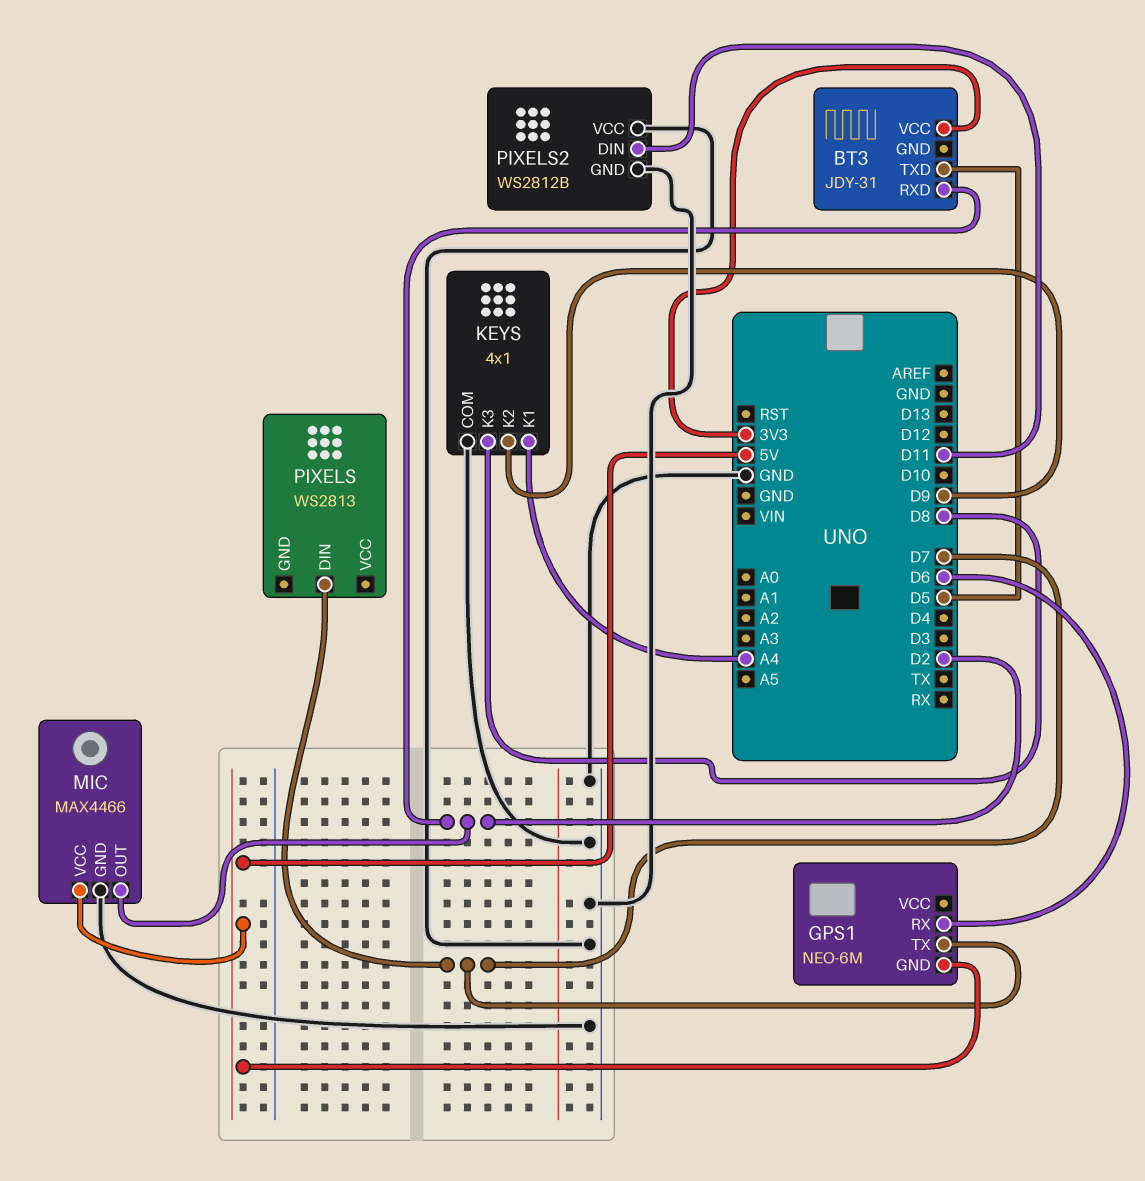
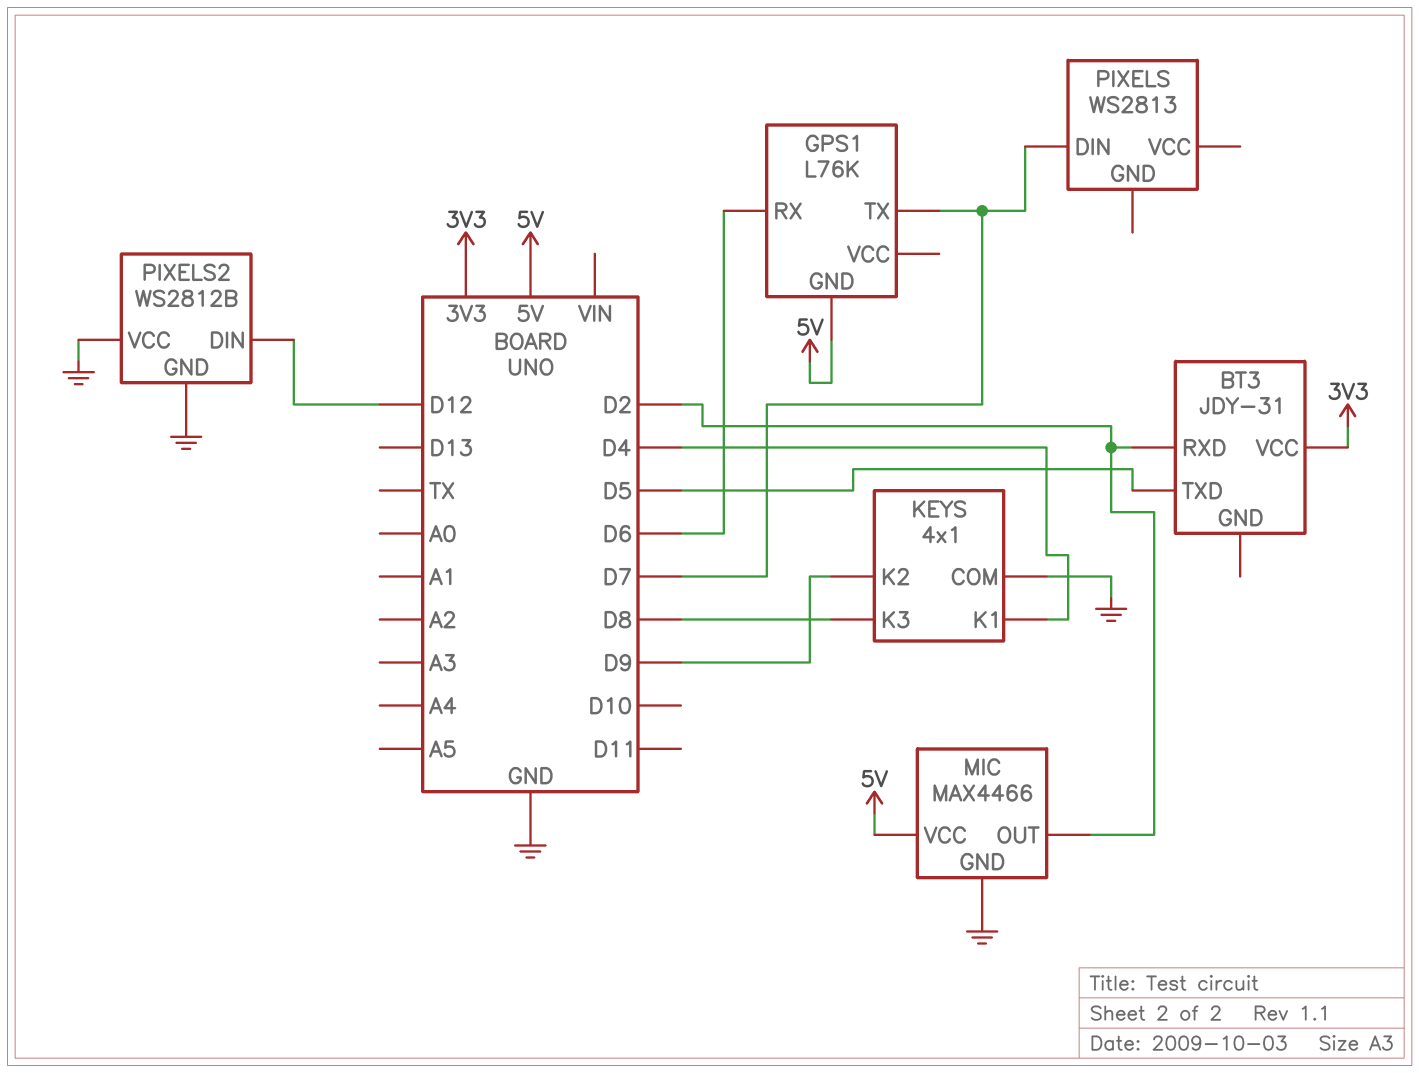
GPS1: NEO-6M -> L76K
KEYS pin K1: A4 -> D4
PIXELS2 pin DIN: D11 -> D12

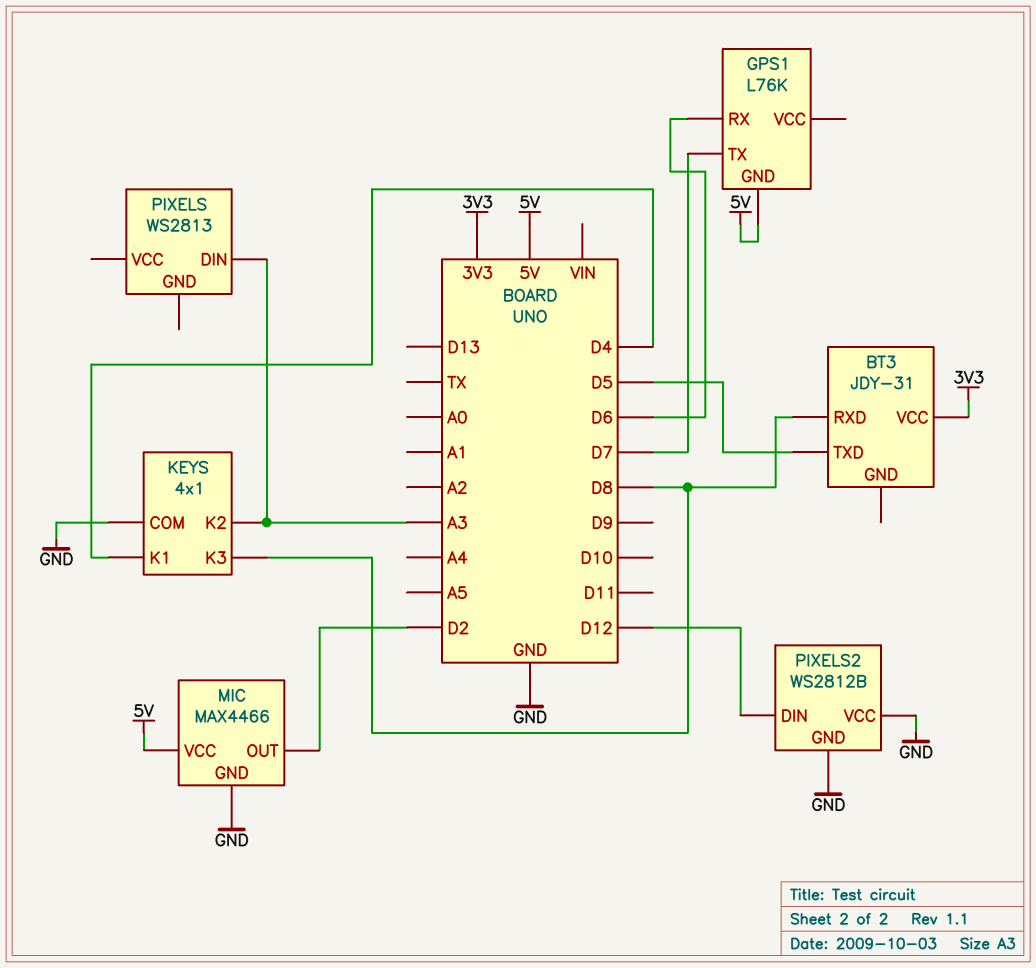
BT3 pin RXD: D2 -> D8
KEYS pin K2: D9 -> A3
PIXELS pin DIN: D7 -> A3

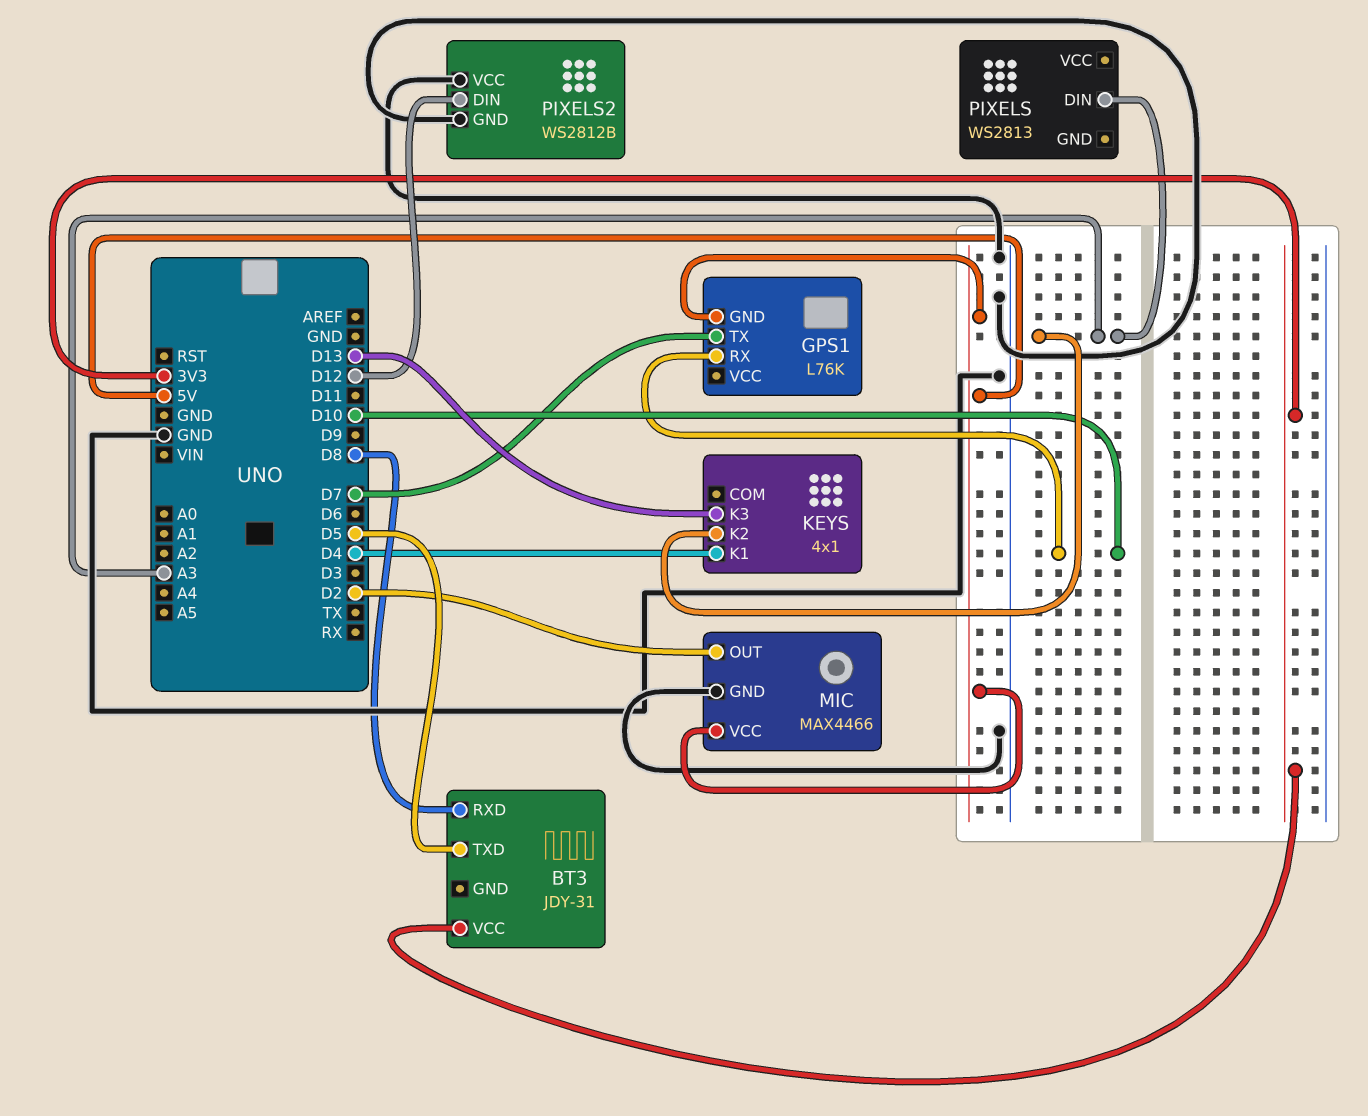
GPS1 pin RX: D6 -> D10
KEYS pin COM: GND -> none
KEYS pin K3: D8 -> D13

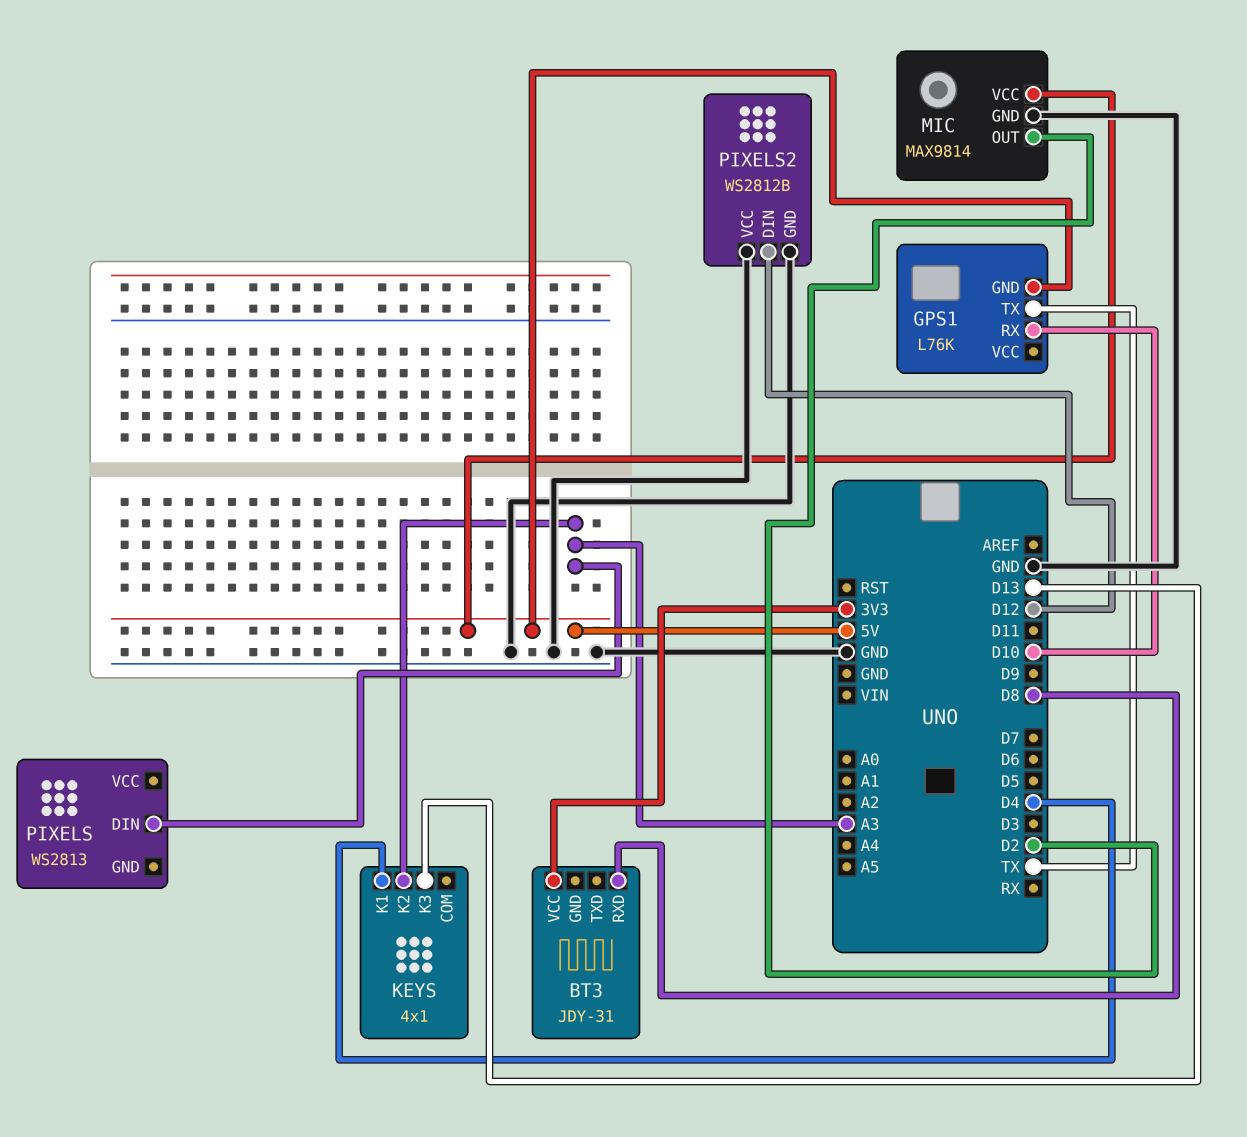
BT3 pin TXD: D5 -> none
GPS1 pin TX: D7 -> TX
MIC: MAX4466 -> MAX9814

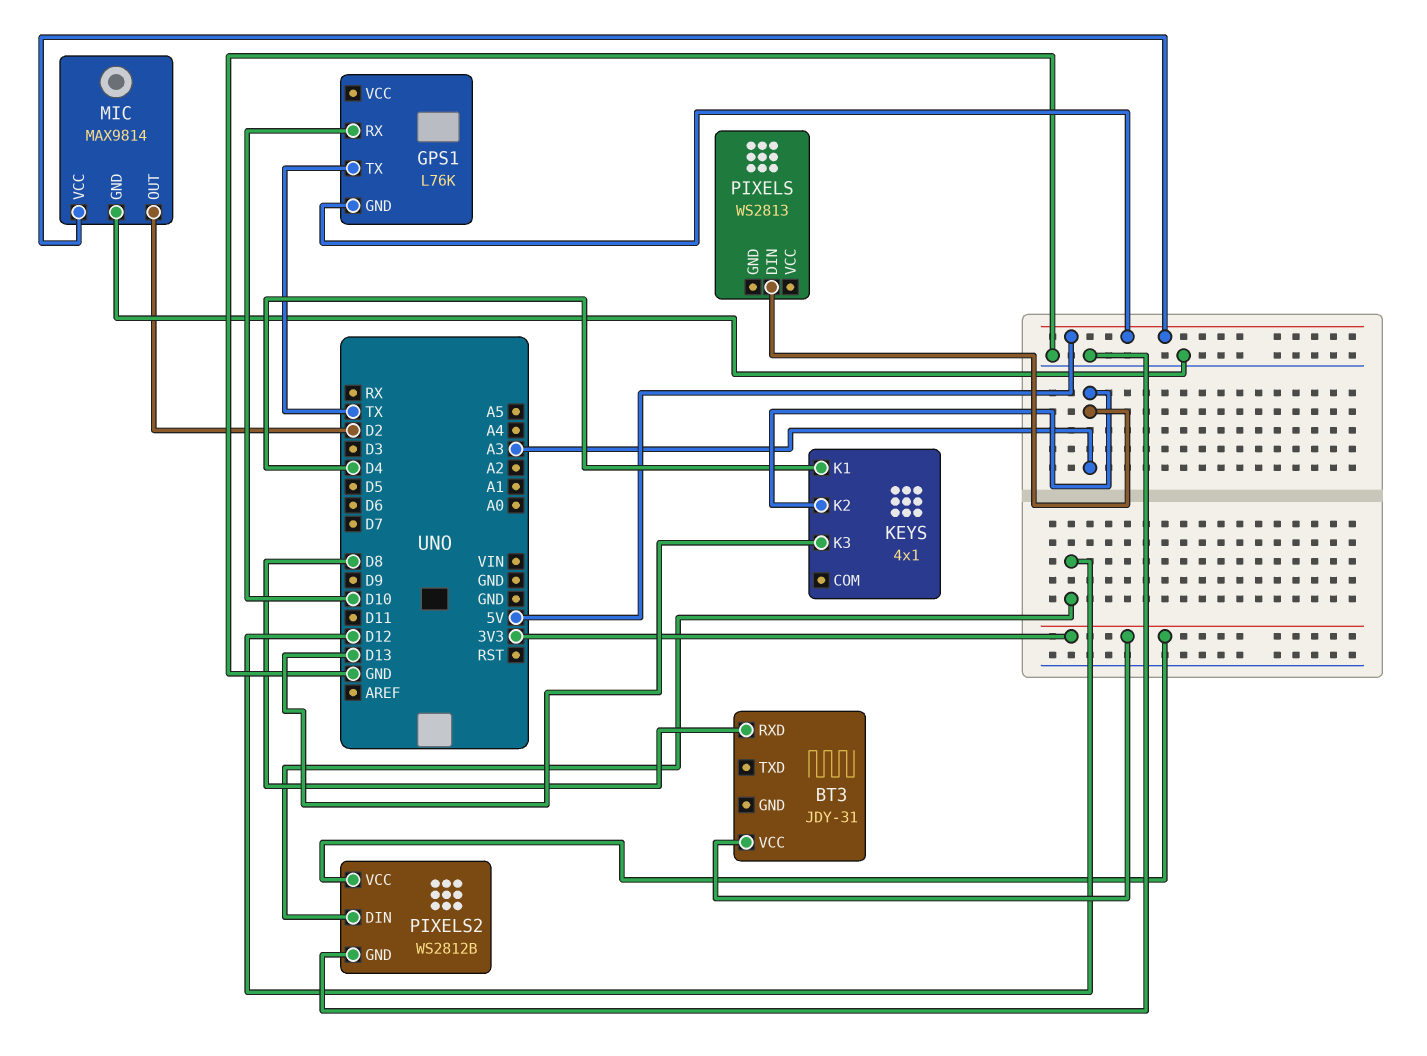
PIXELS2 pin VCC: GND -> 3V3

